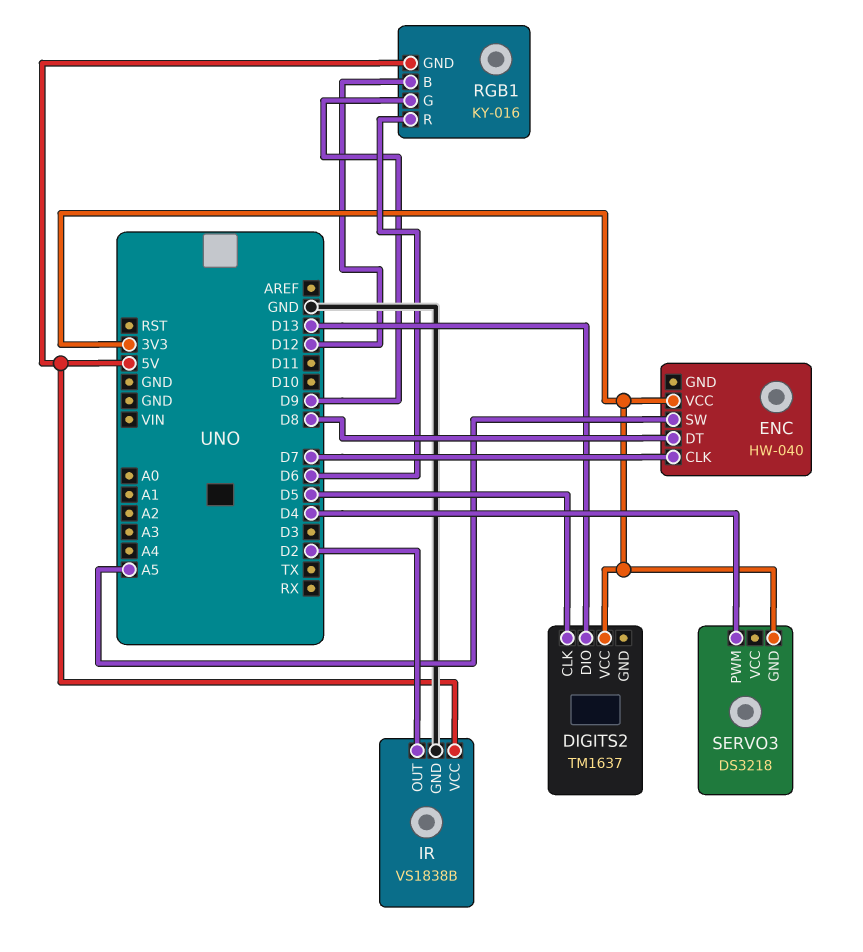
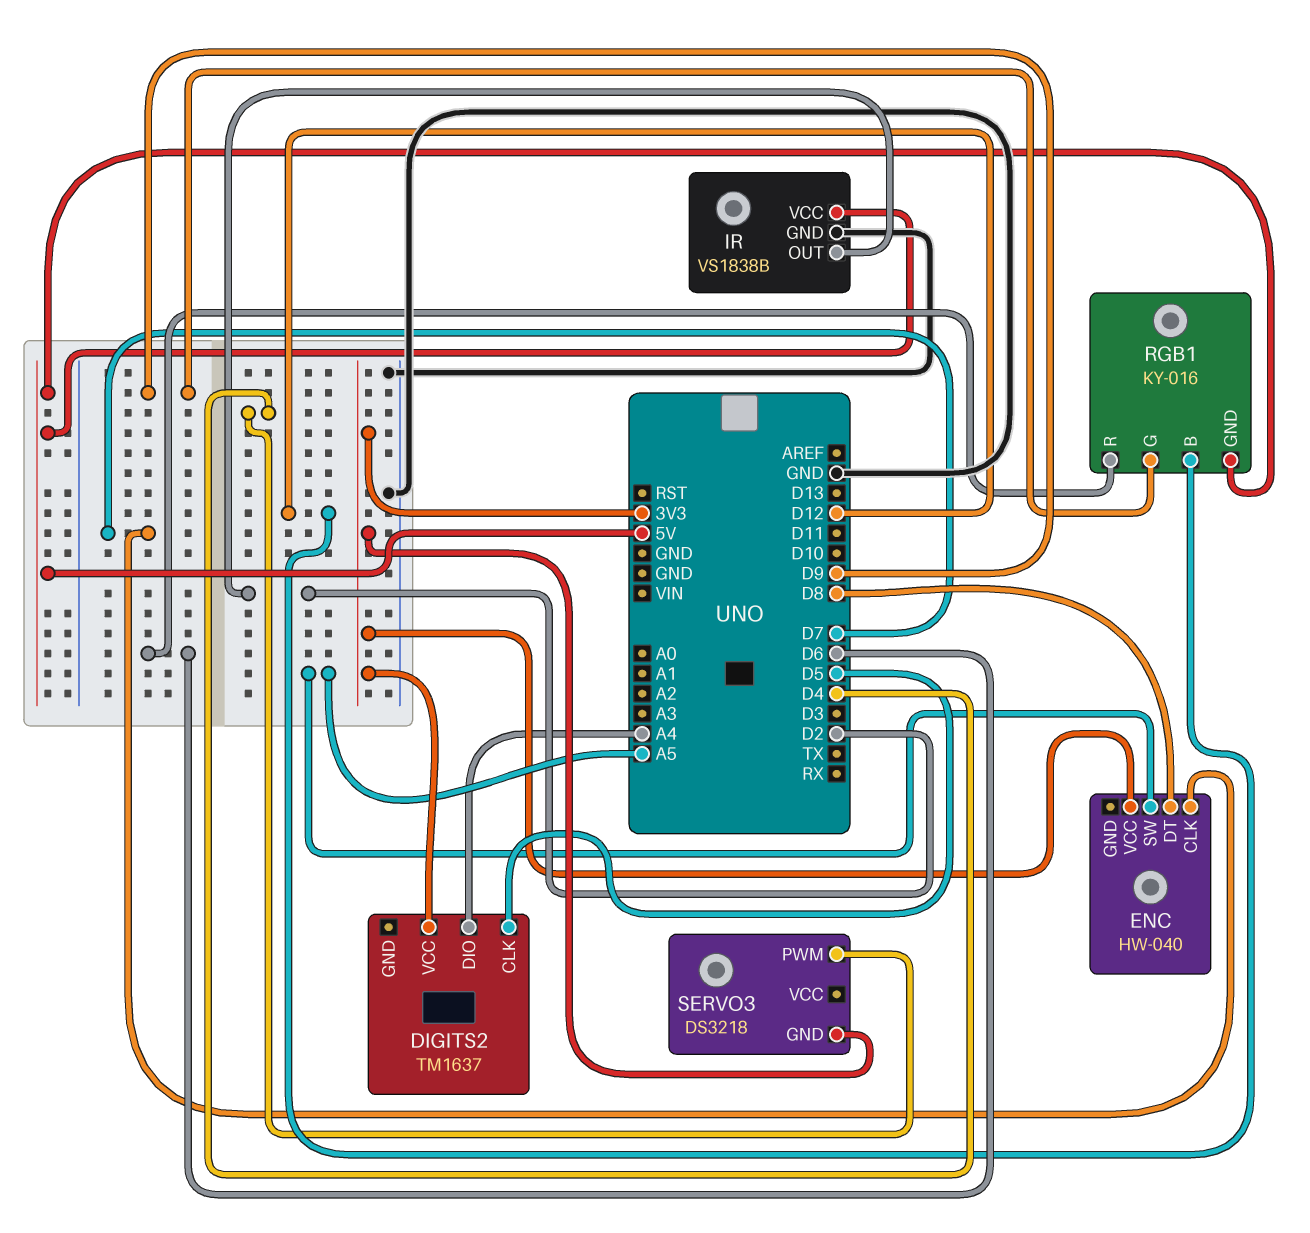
DIGITS2 pin DIO: D13 -> A4

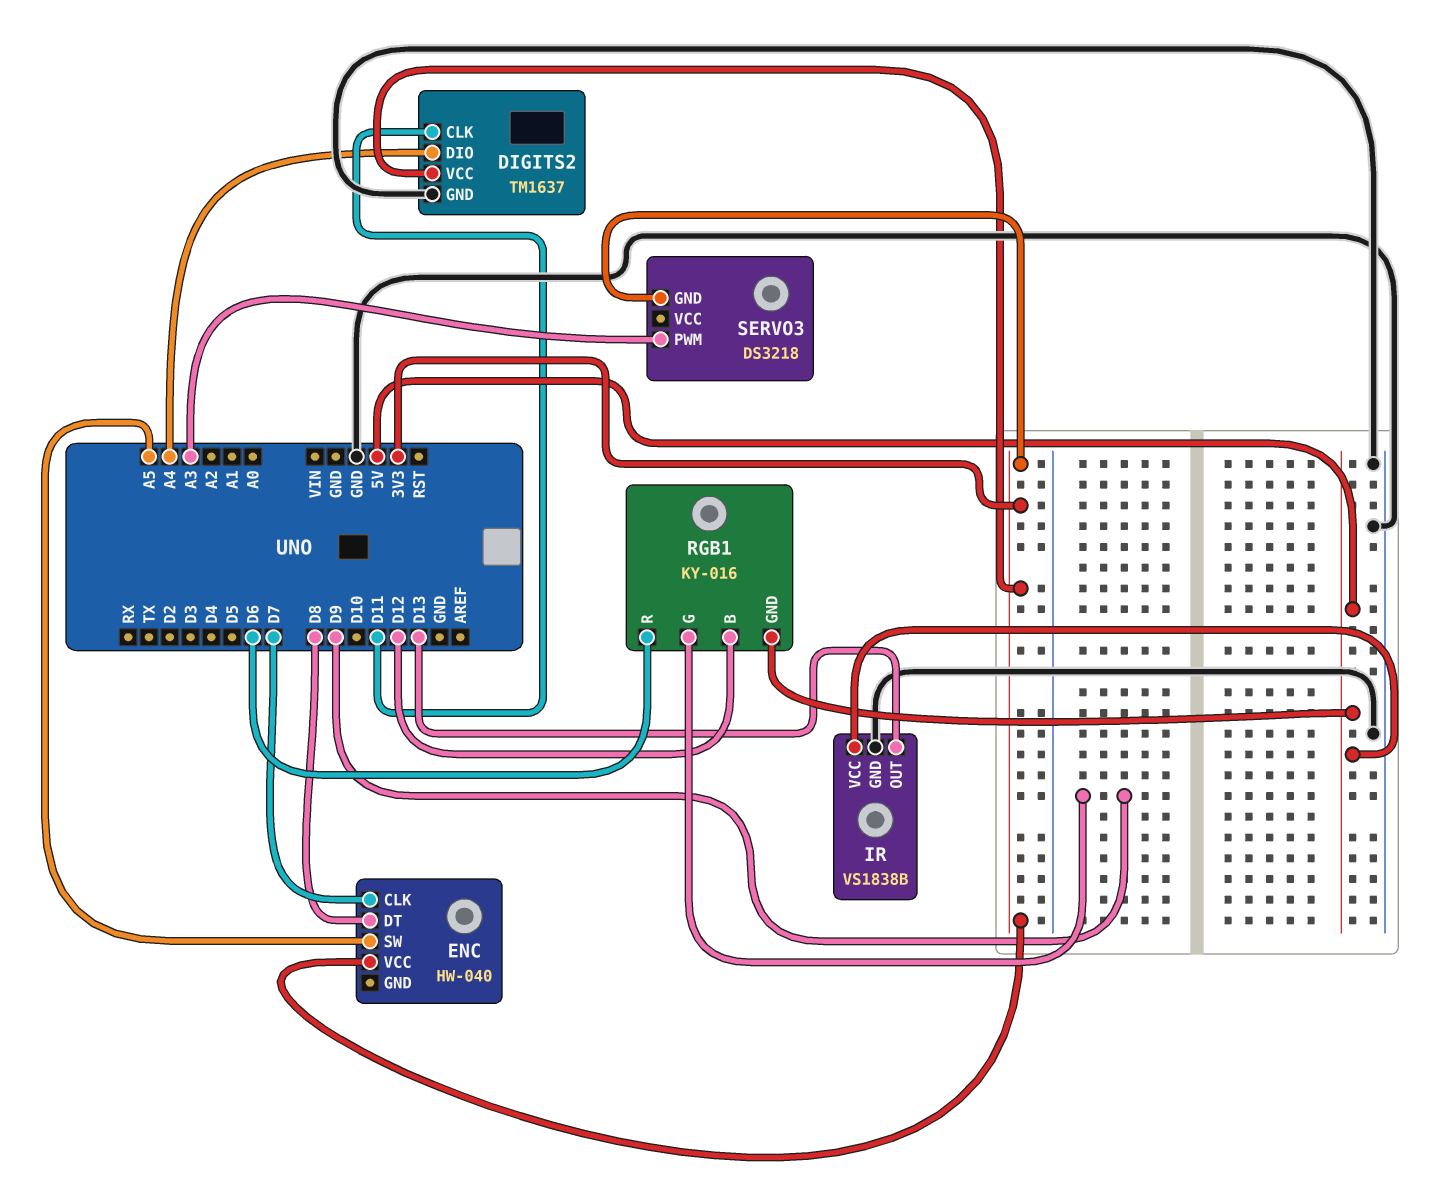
DIGITS2 pin CLK: D5 -> D11
DIGITS2 pin GND: none -> GND
IR pin OUT: D2 -> D13
SERVO3 pin PWM: D4 -> A3

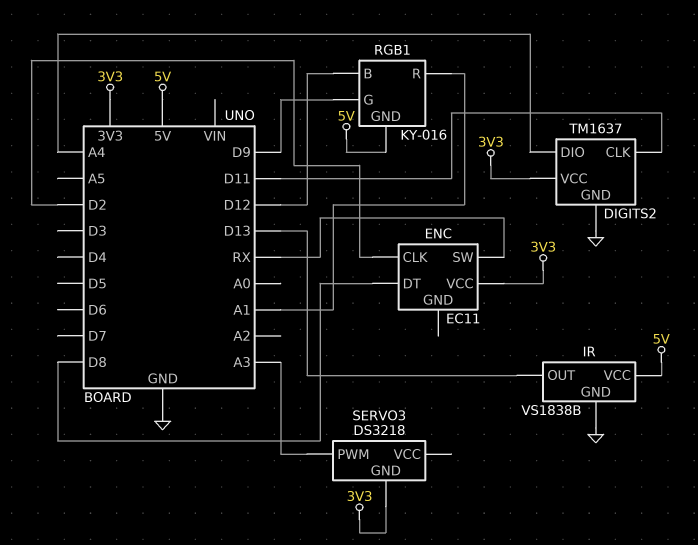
ENC: HW-040 -> EC11
ENC pin CLK: D7 -> D2
ENC pin SW: A5 -> RX
RGB1 pin R: D6 -> A1

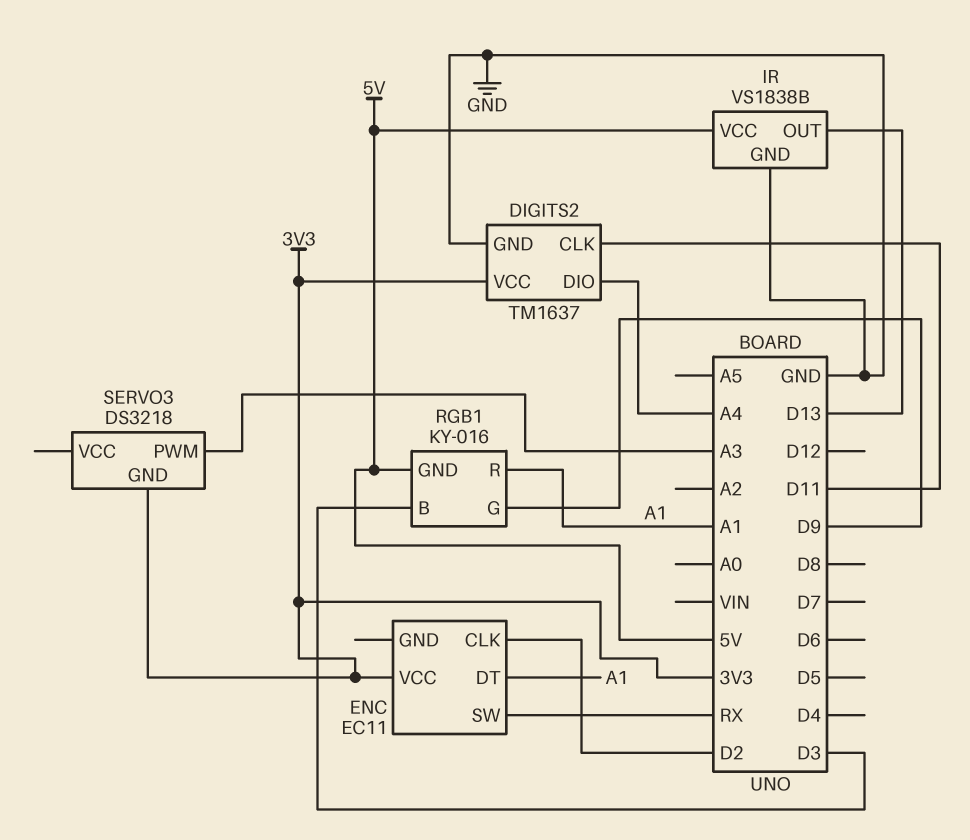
ENC pin DT: D8 -> A1
RGB1 pin B: D12 -> D3

